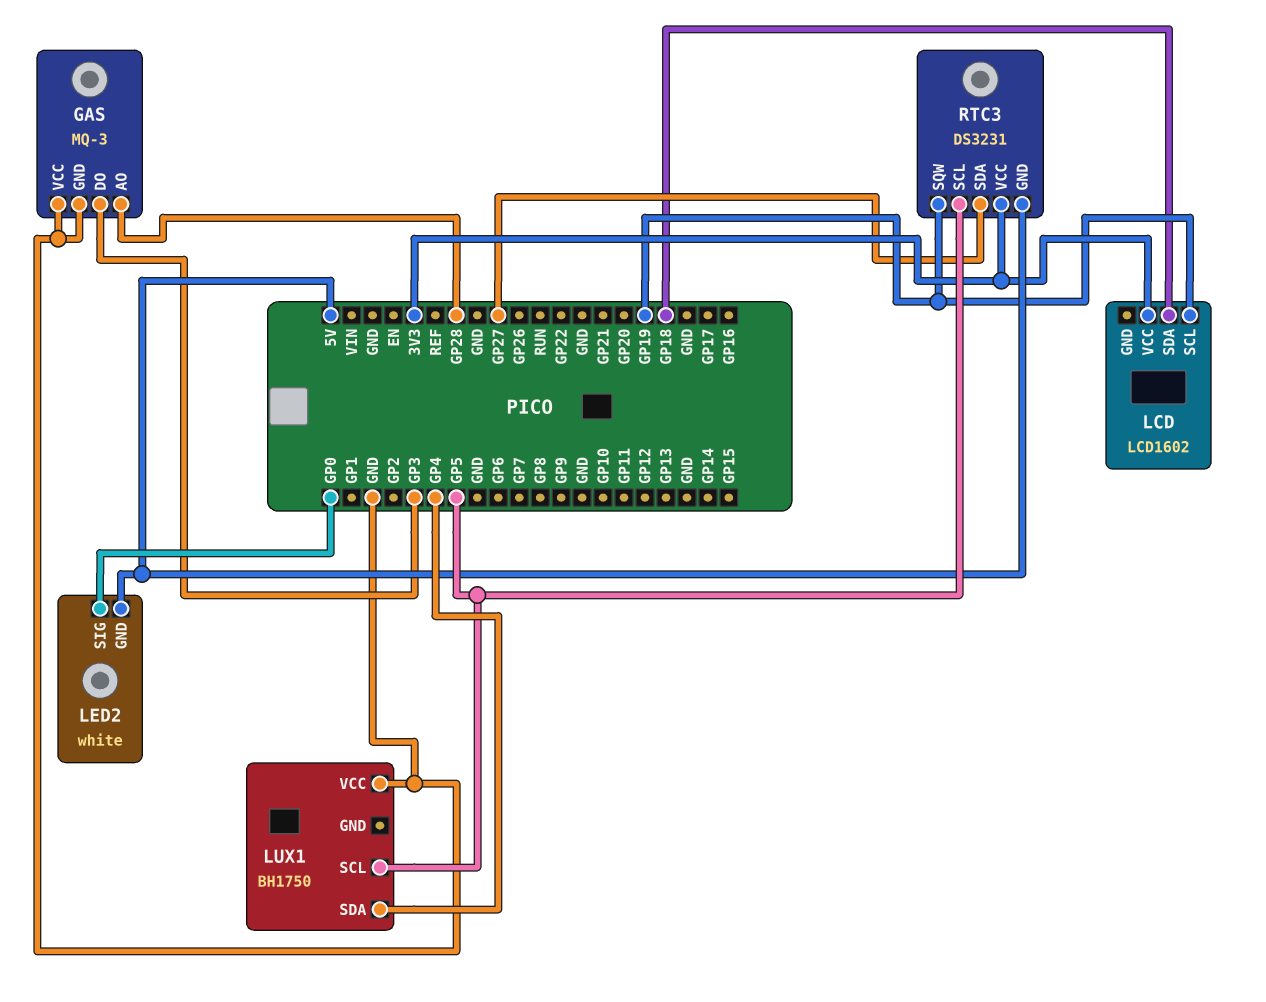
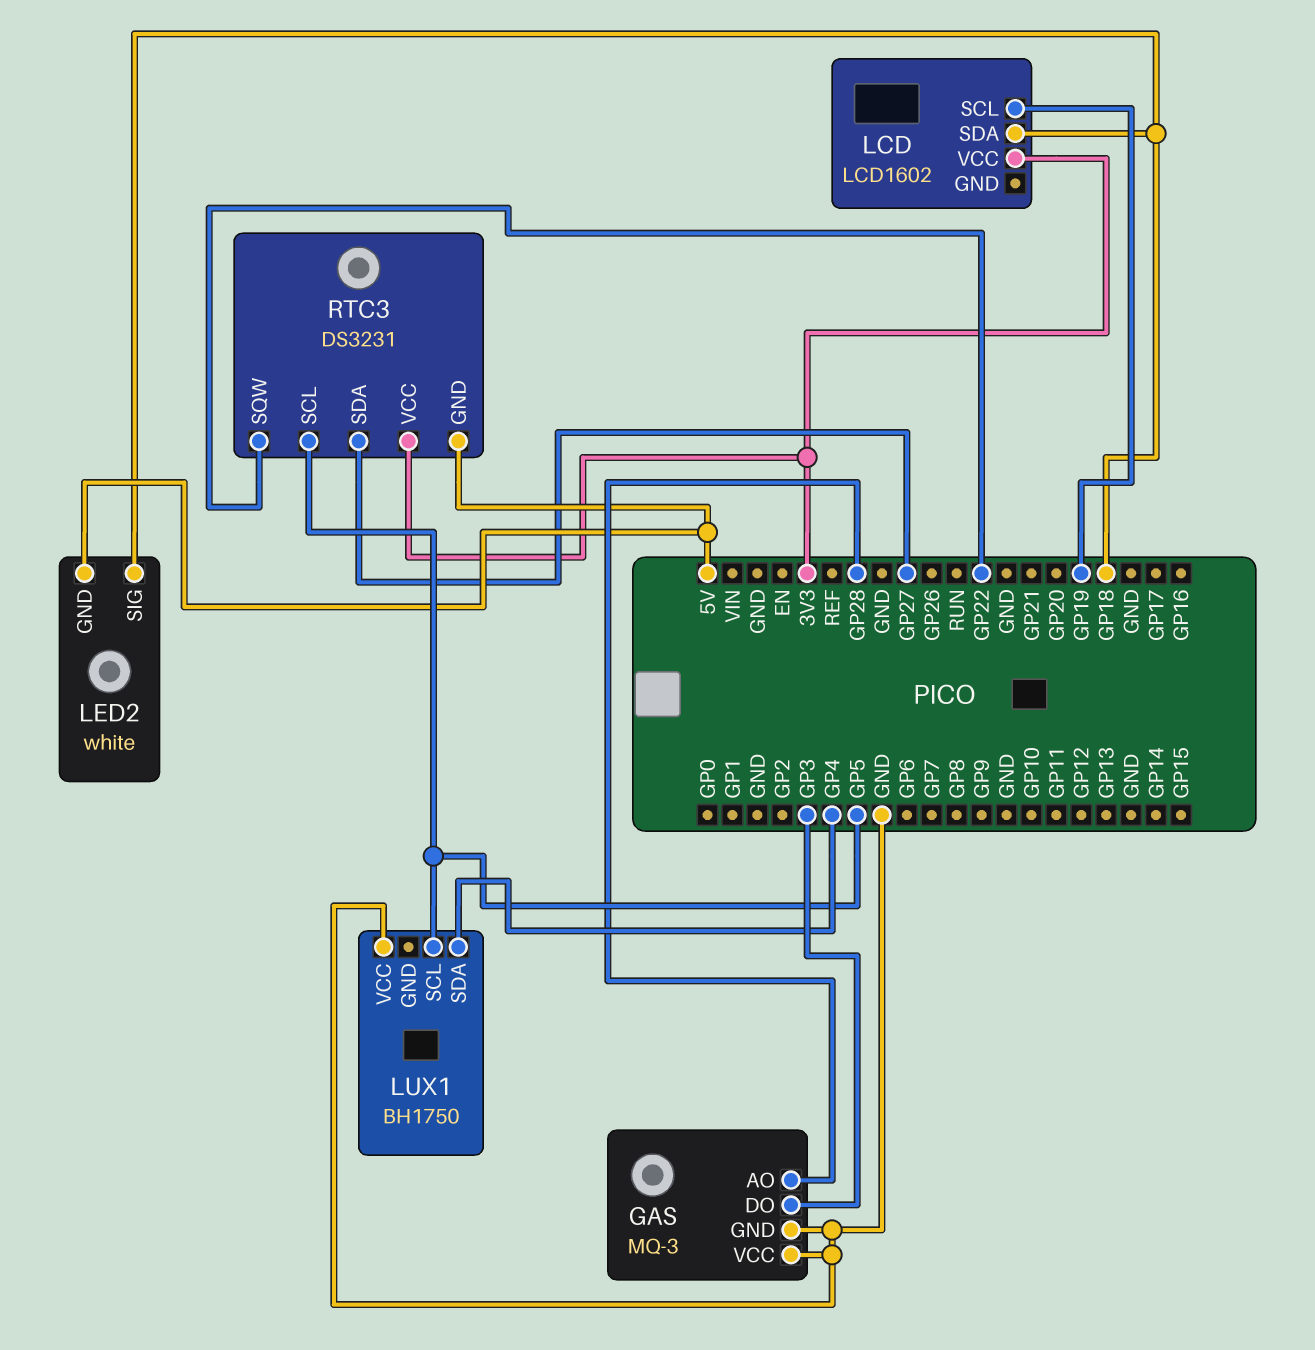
LED2 pin SIG: GP0 -> GP18
RTC3 pin SQW: GP19 -> GP22

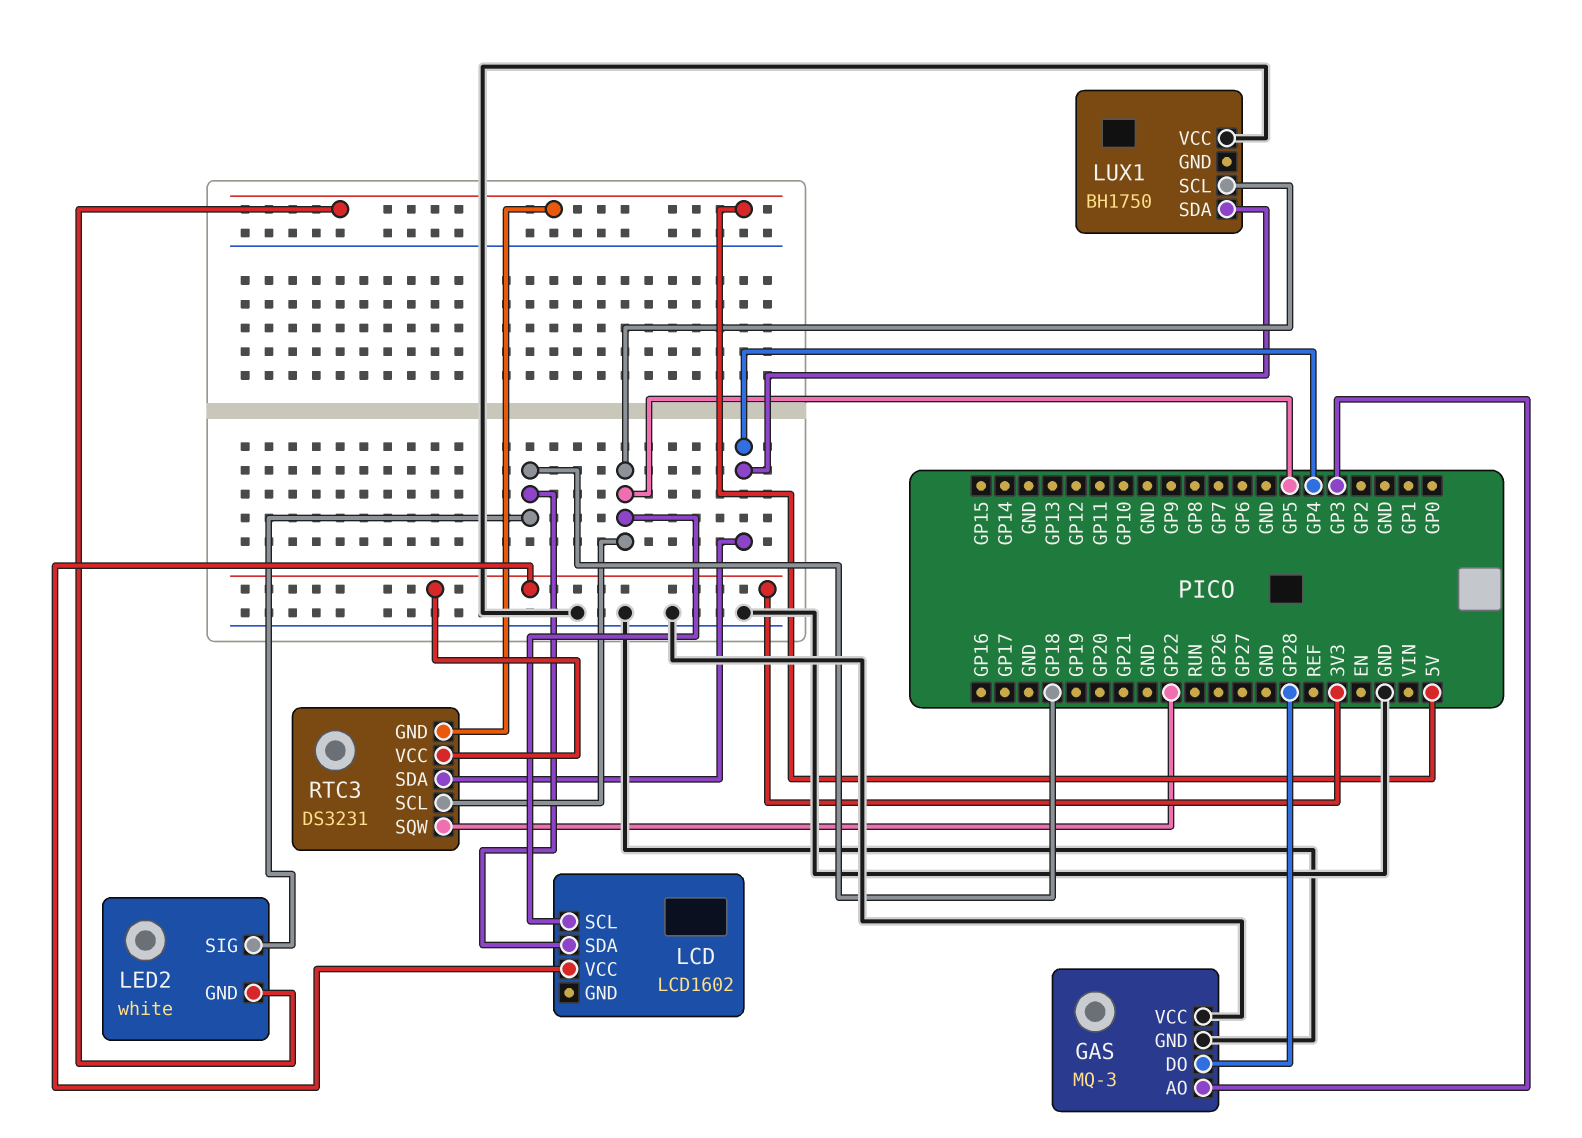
GAS pin AO: GP28 -> GP3
GAS pin DO: GP3 -> GP28
LCD pin SCL: GP19 -> GP5
RTC3 pin SDA: GP27 -> GP4

